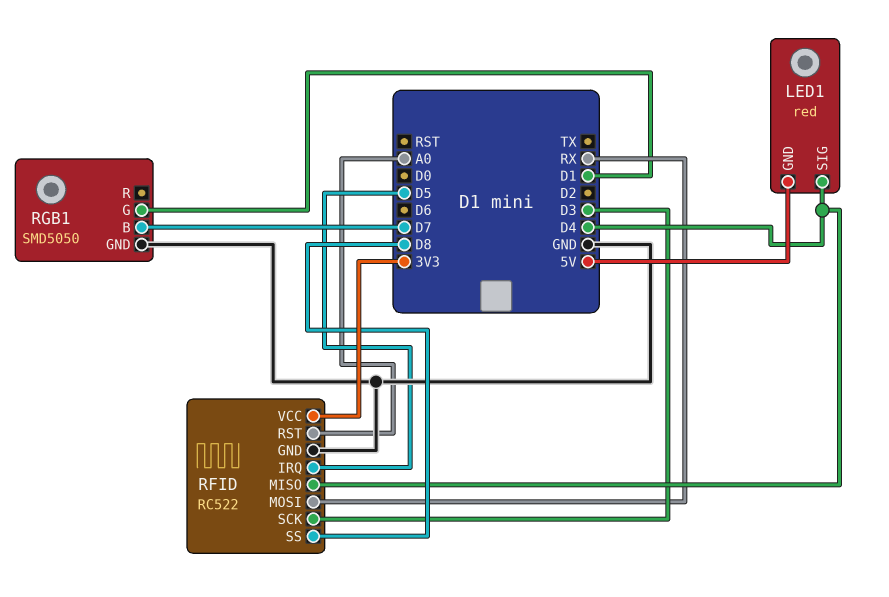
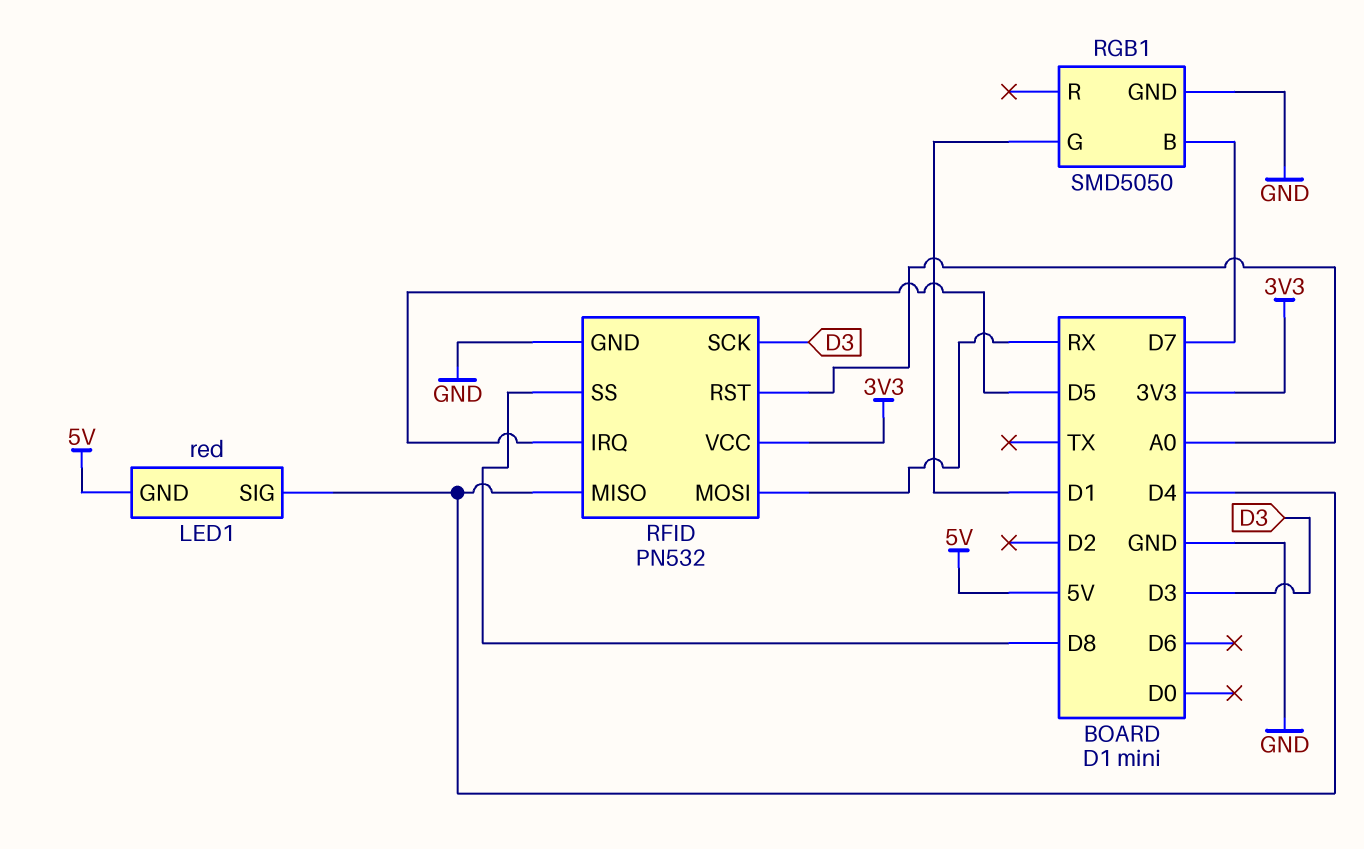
RFID: RC522 -> PN532

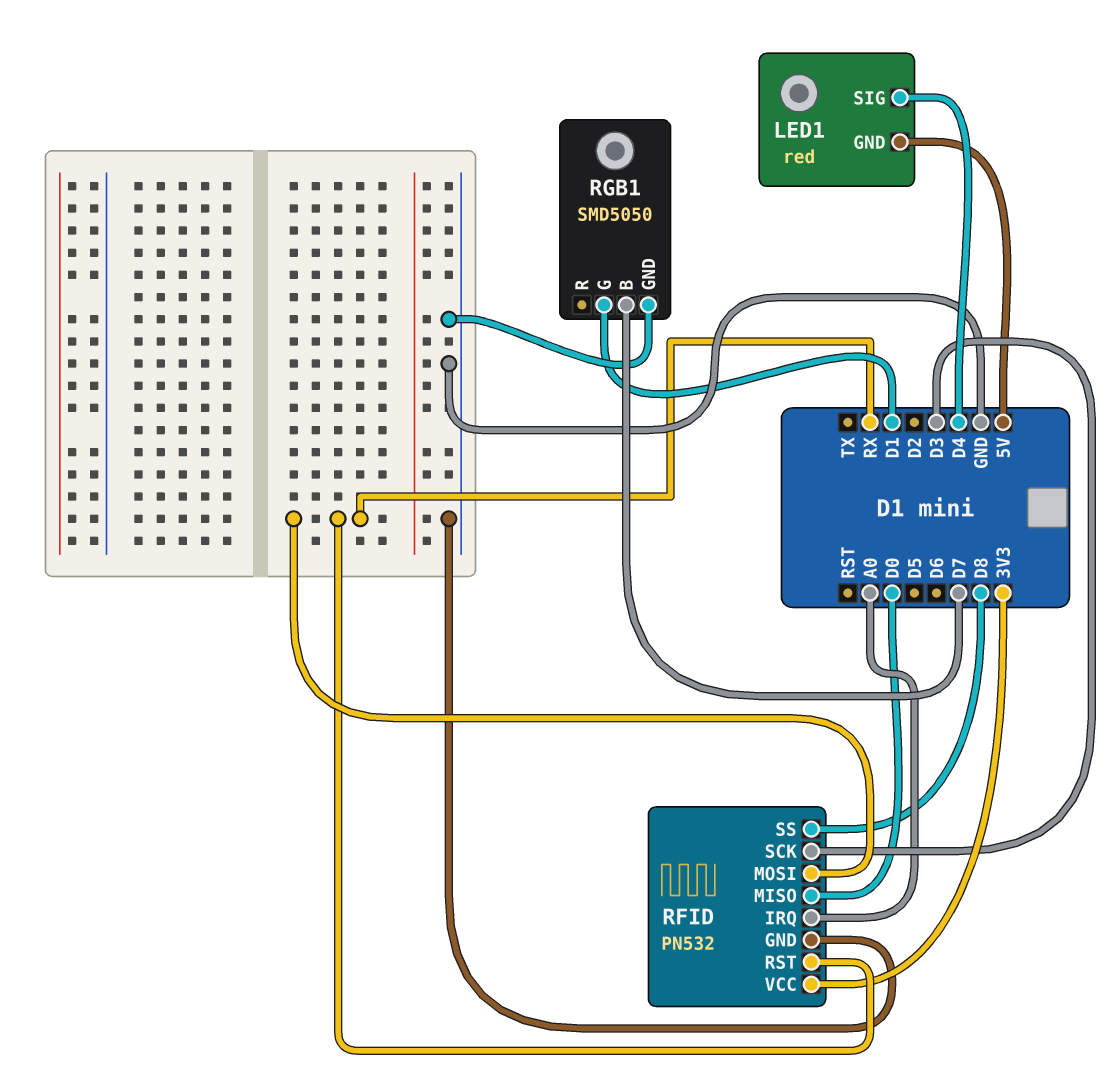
RFID pin IRQ: D5 -> A0
RFID pin MISO: D4 -> D0
RFID pin RST: A0 -> RX

